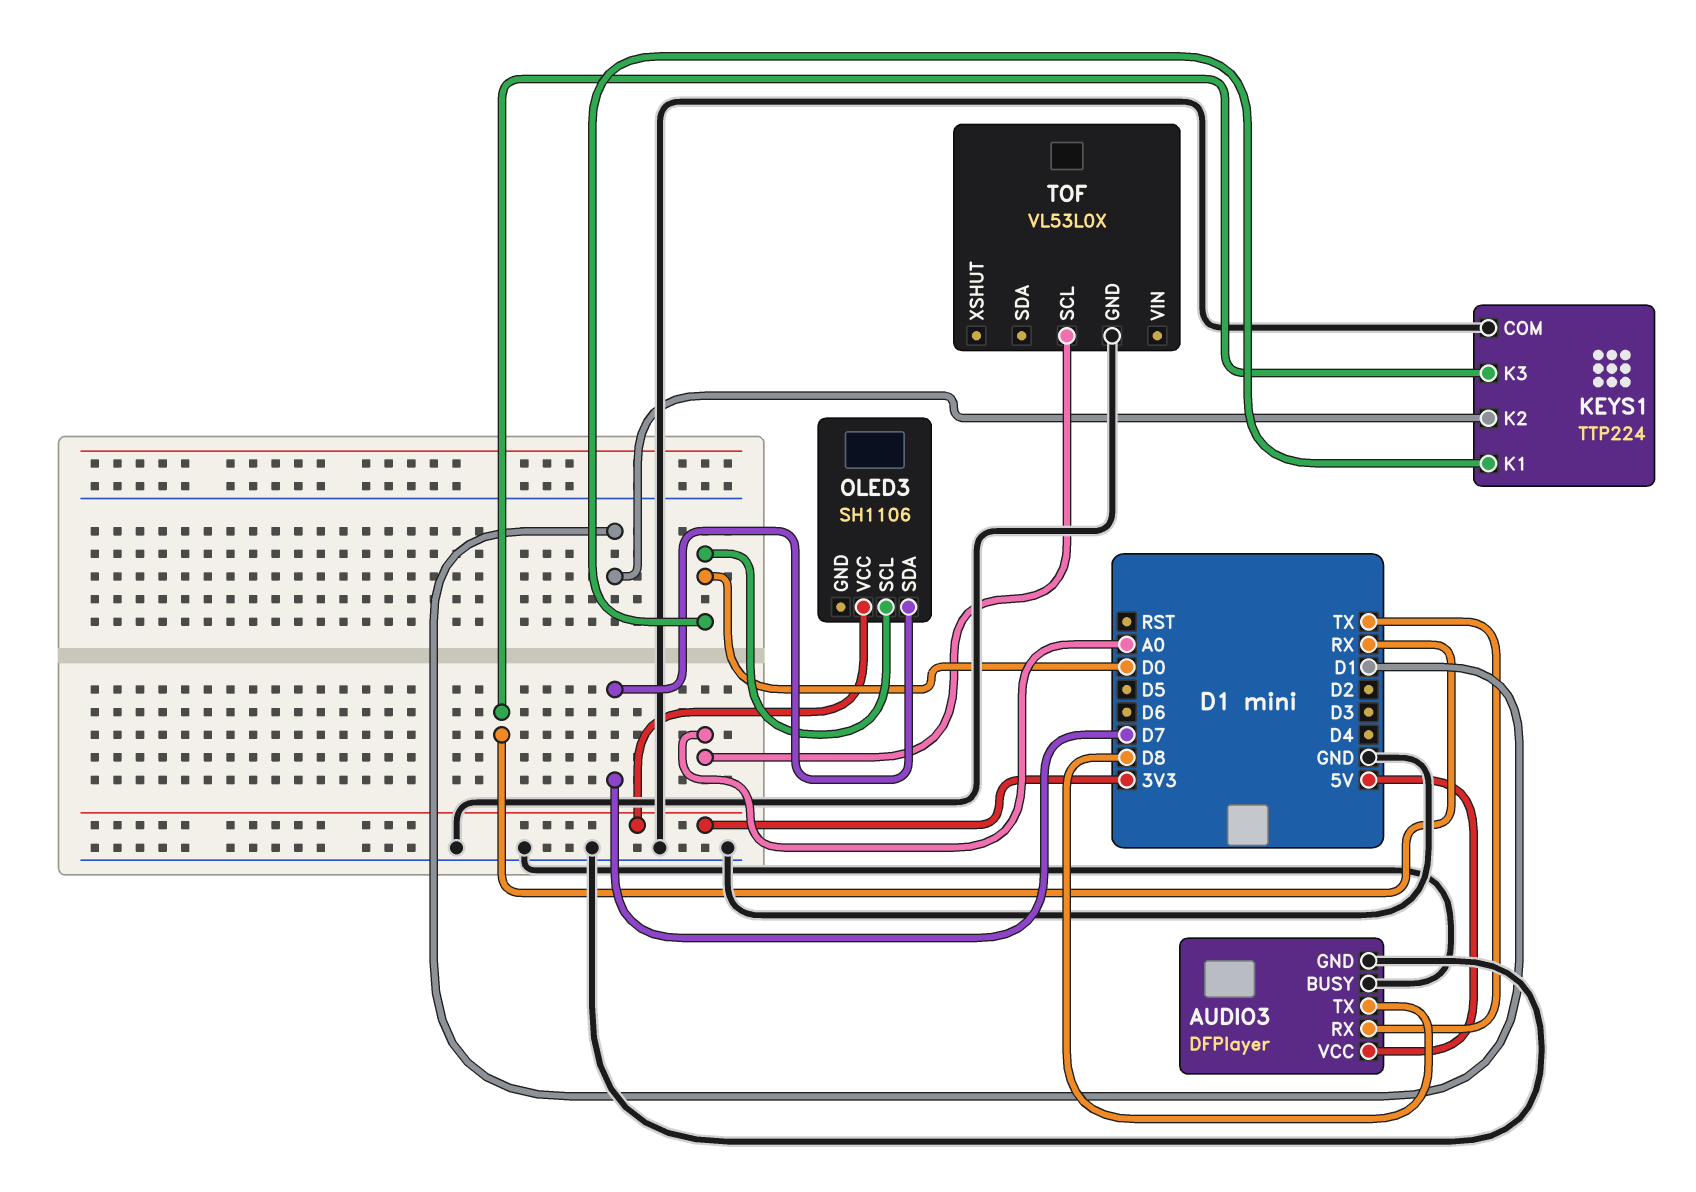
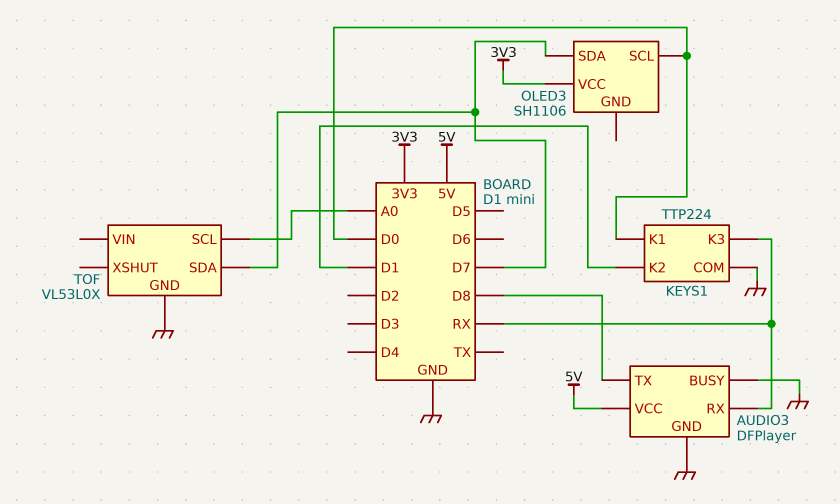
AUDIO3 pin RX: TX -> RX
TOF pin SDA: none -> D7

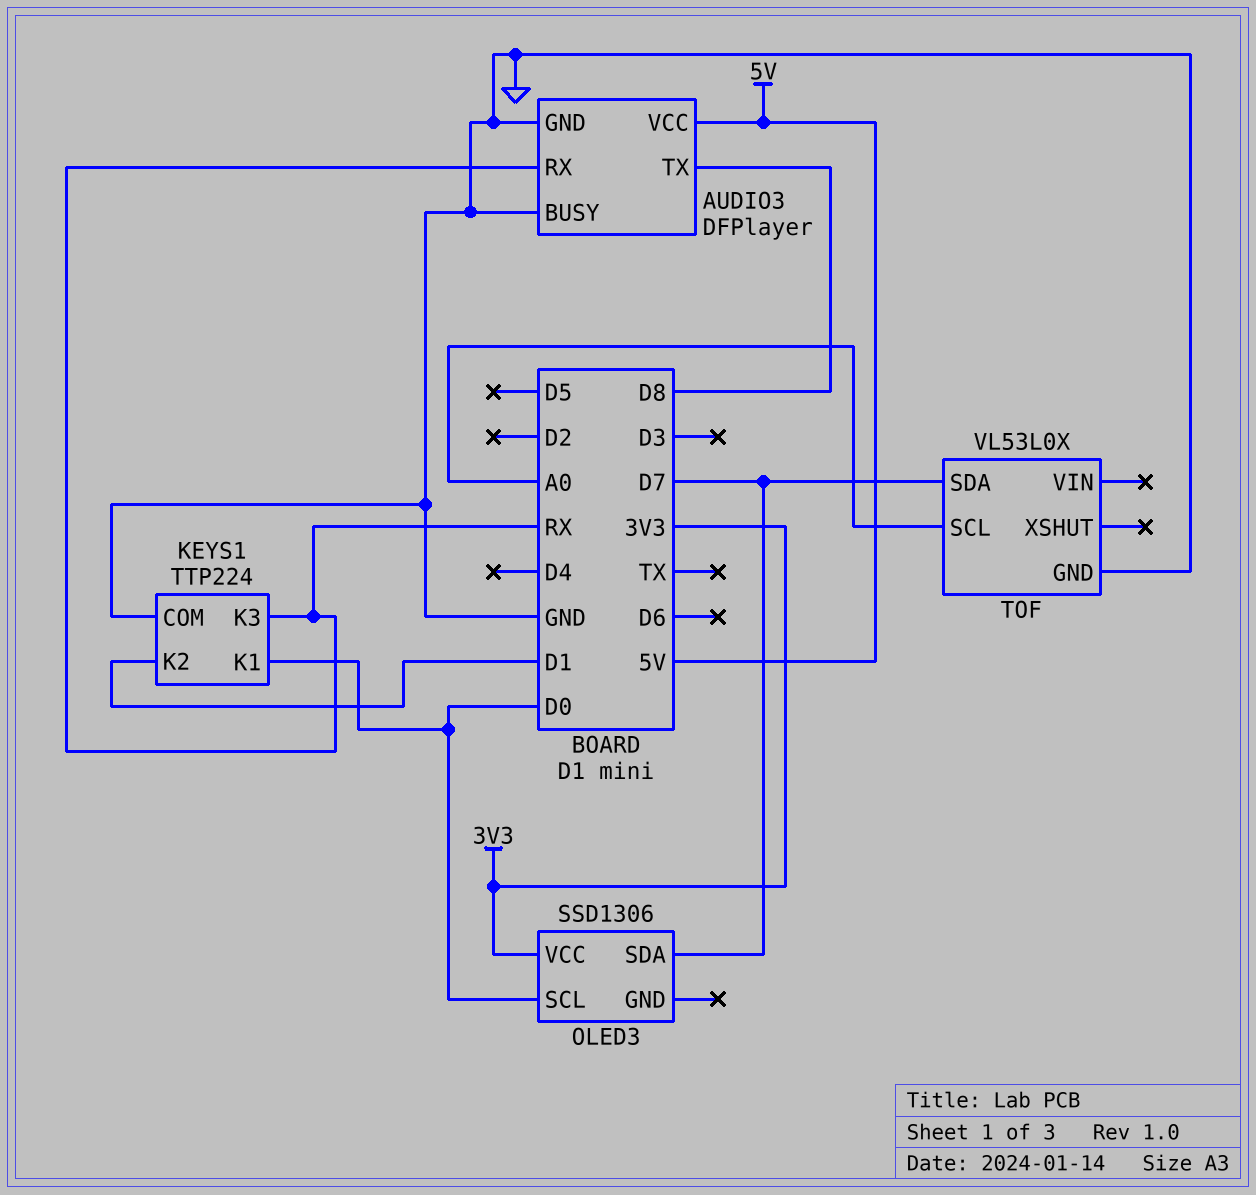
OLED3: SH1106 -> SSD1306

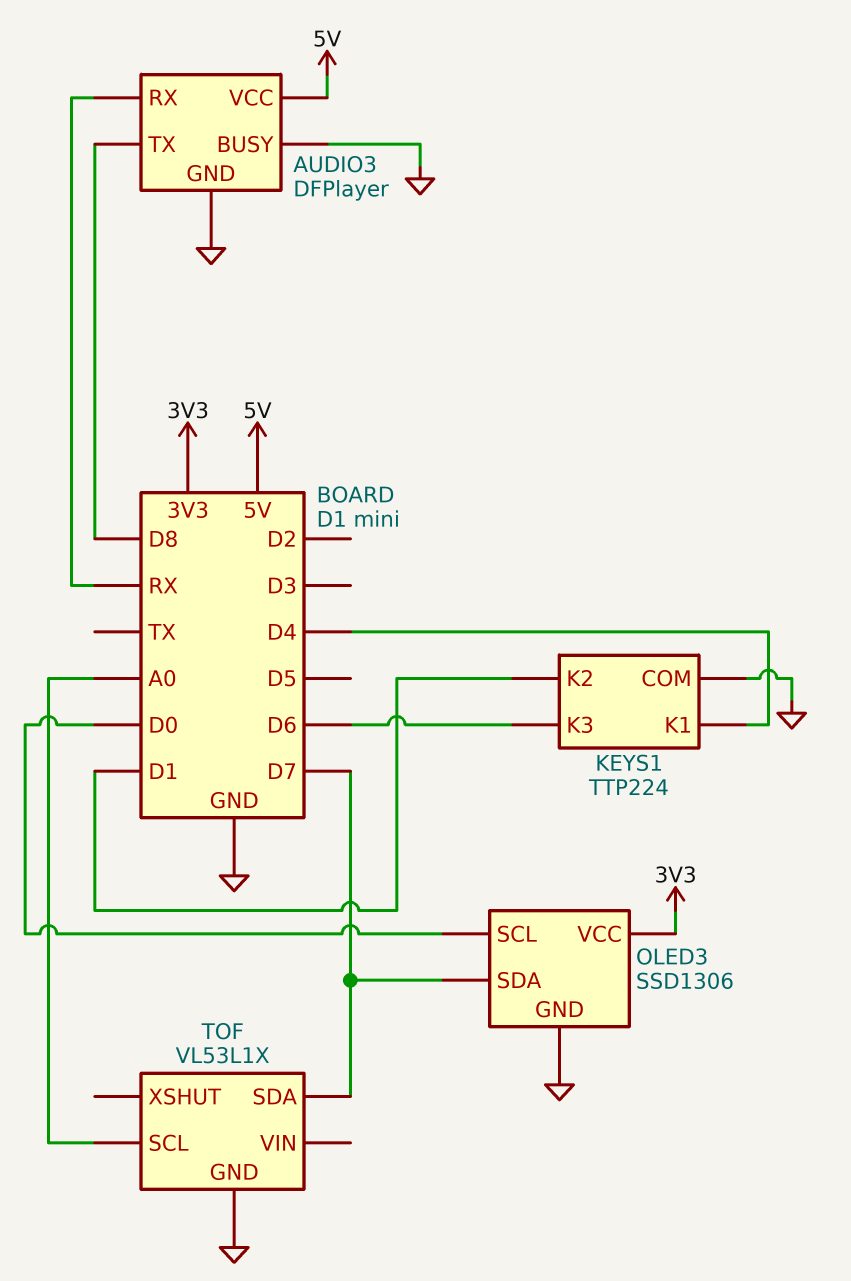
KEYS1 pin K1: D0 -> D4
KEYS1 pin K3: RX -> D6
OLED3 pin GND: none -> GND
TOF: VL53L0X -> VL53L1X

